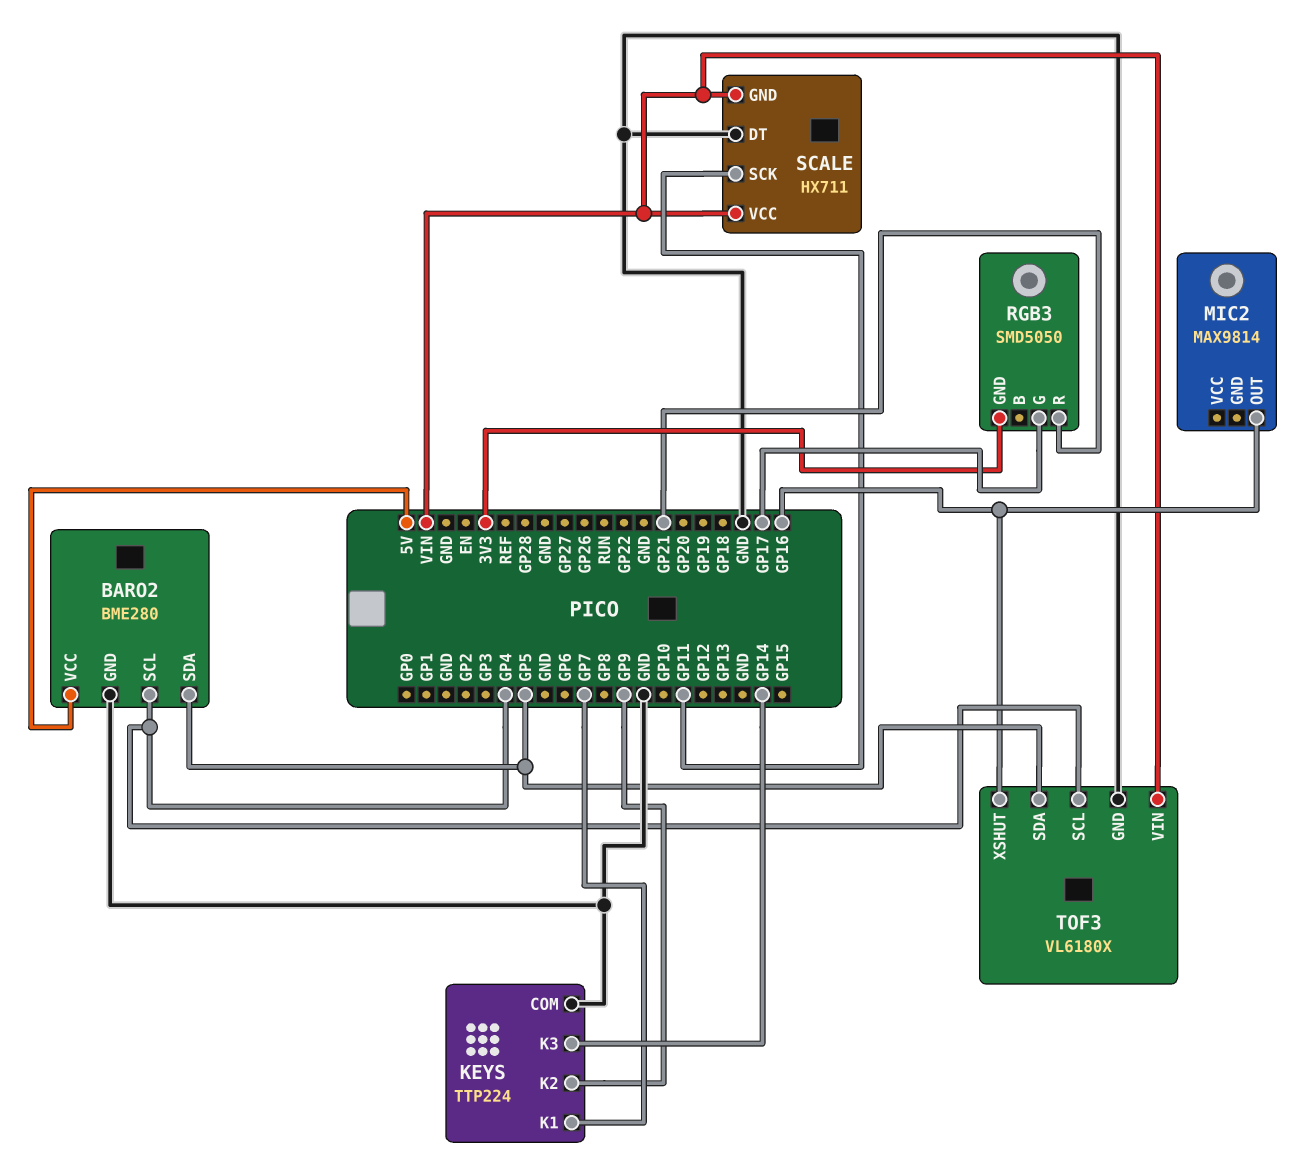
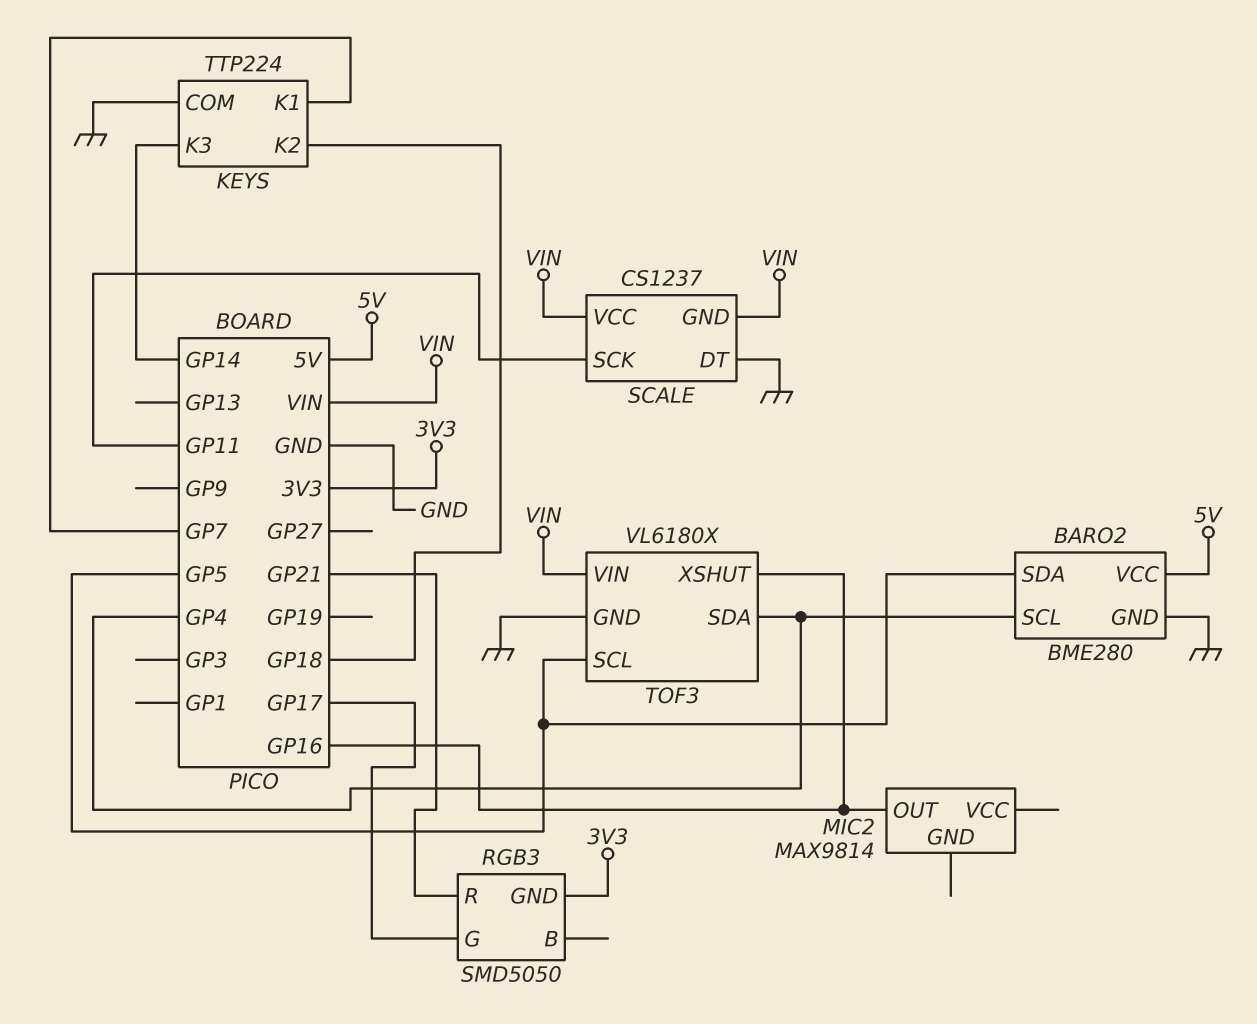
KEYS pin K2: GP9 -> GP18
SCALE: HX711 -> CS1237
TOF3 pin SCL: GP4 -> GP5
TOF3 pin SDA: GP5 -> GP4

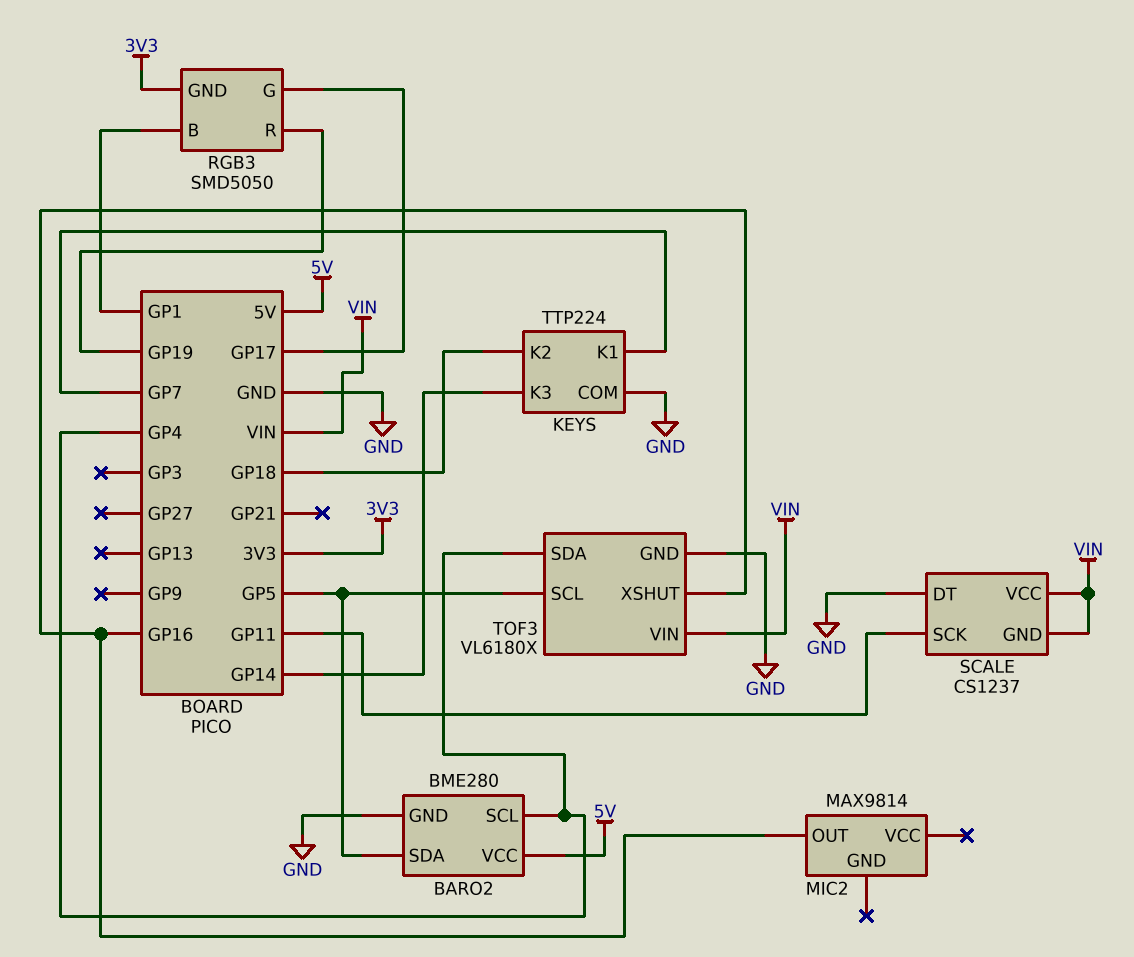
RGB3 pin B: none -> GP1
RGB3 pin R: GP21 -> GP19

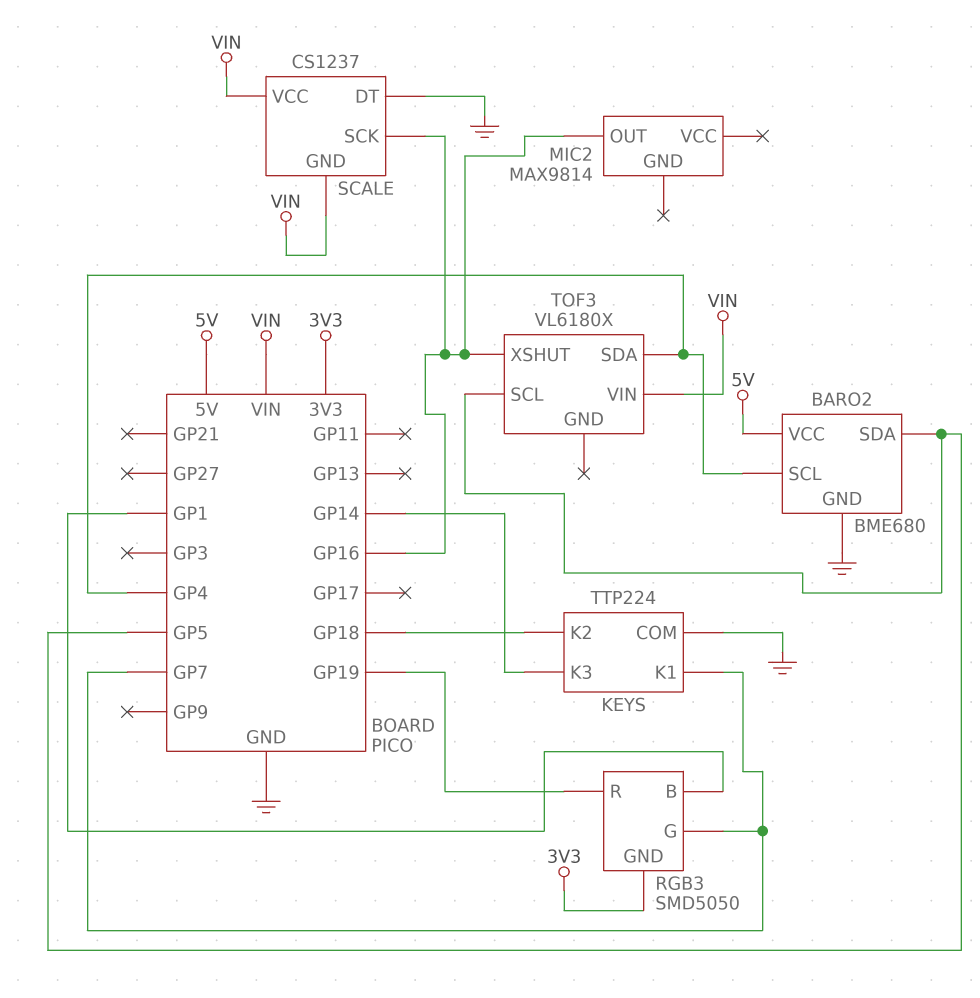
BARO2: BME280 -> BME680
RGB3 pin G: GP17 -> GP7
SCALE pin SCK: GP11 -> GP16
TOF3 pin GND: GND -> none

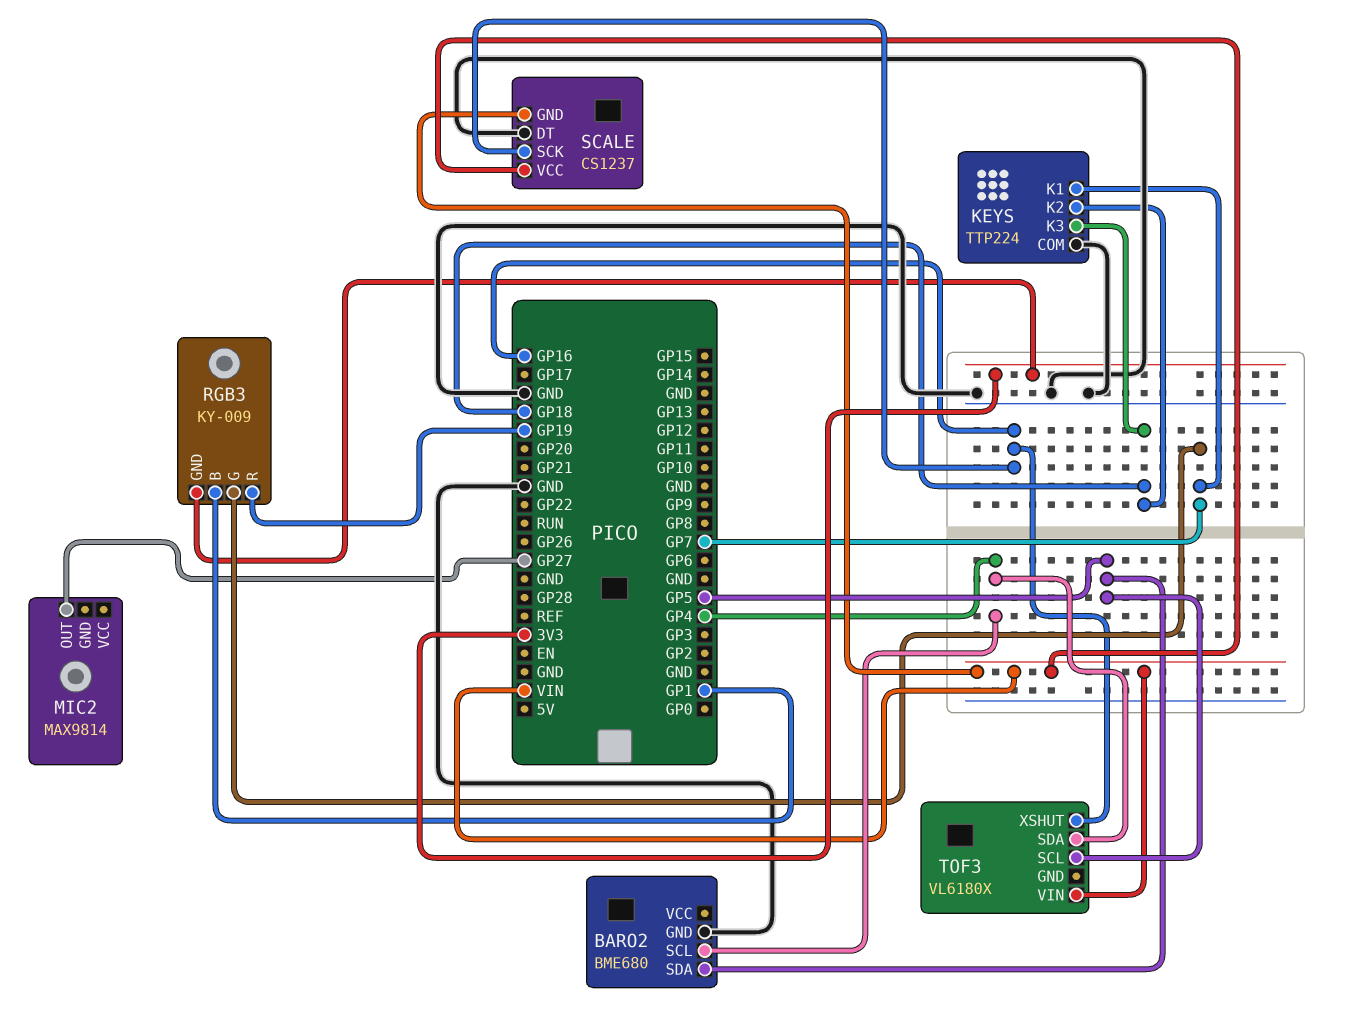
BARO2 pin VCC: 5V -> none
KEYS pin K3: GP14 -> GP18
MIC2 pin OUT: GP16 -> GP27
RGB3: SMD5050 -> KY-009

